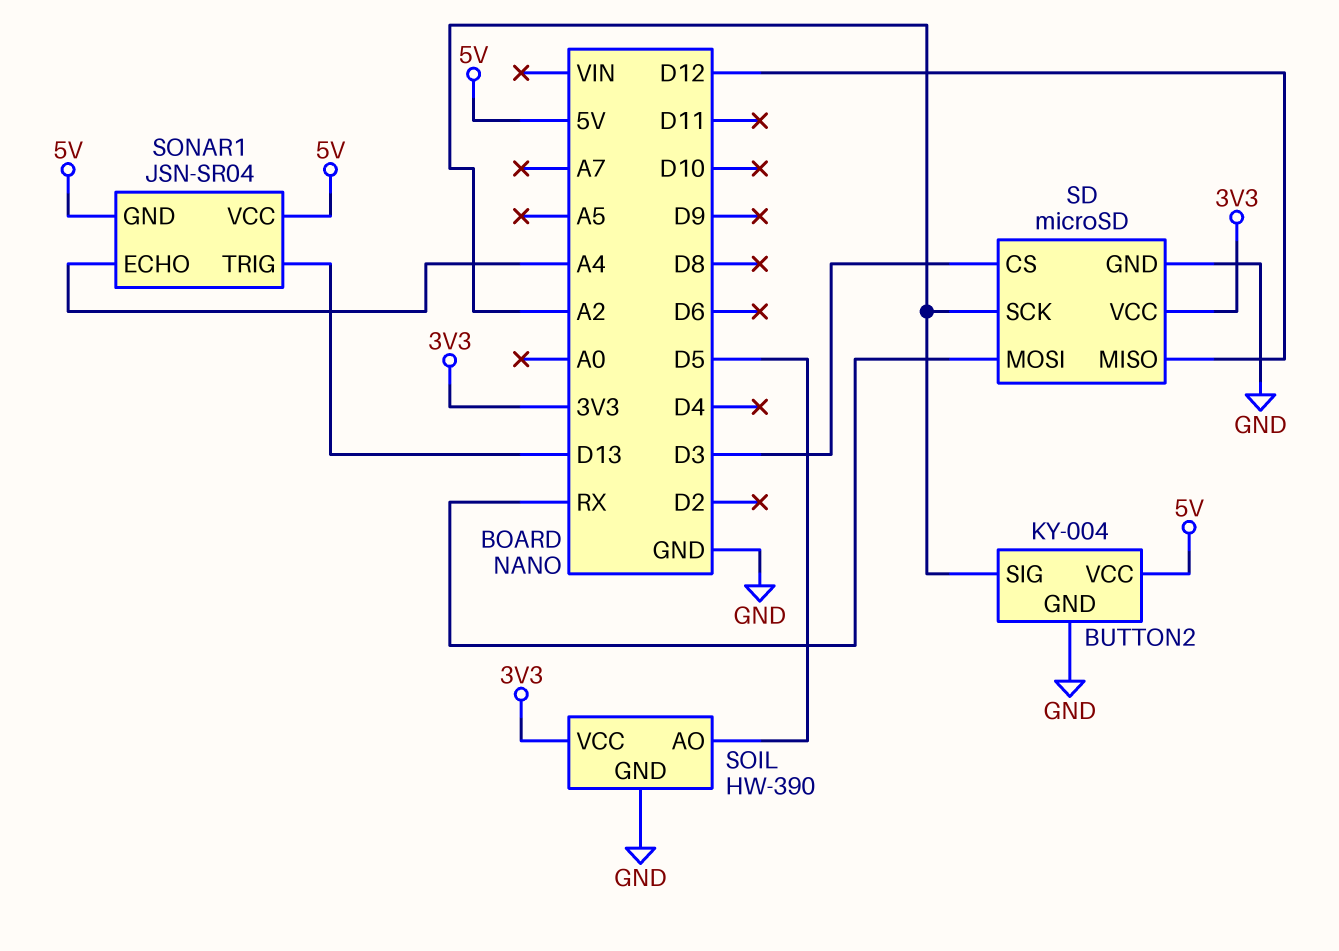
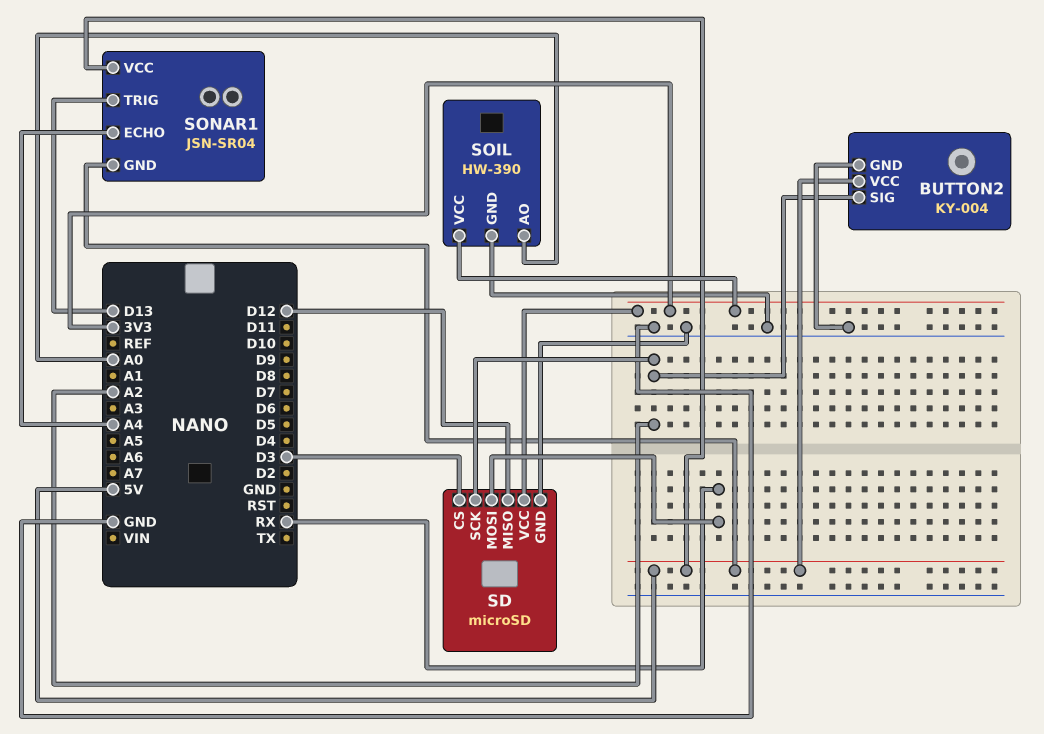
SOIL pin AO: D5 -> A0

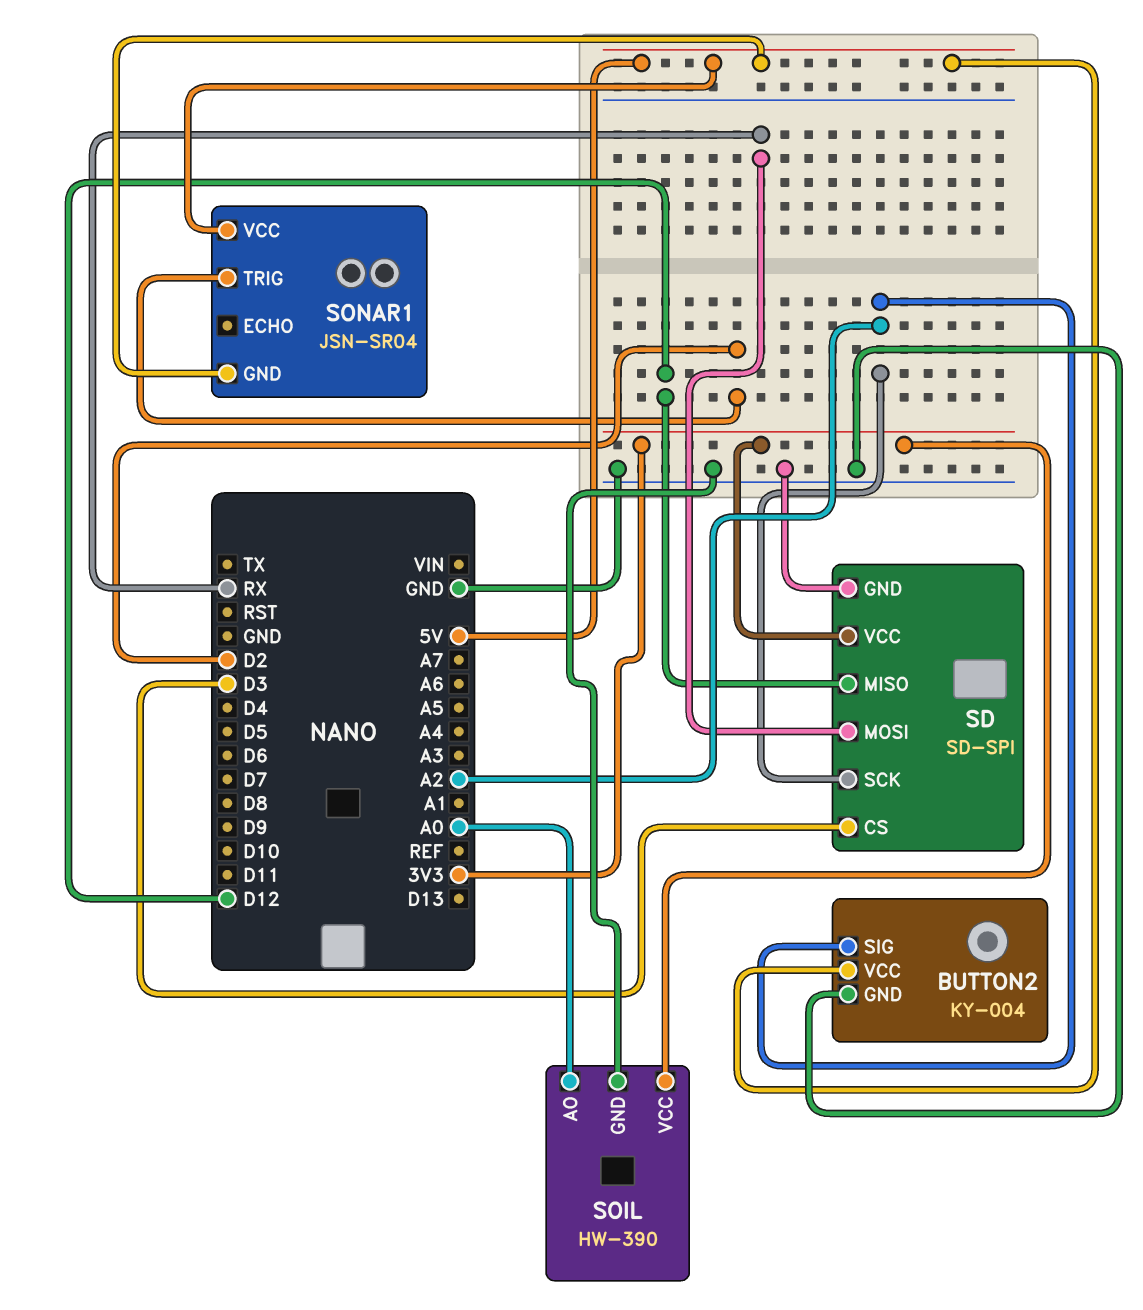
SD: microSD -> SD-SPI
SONAR1 pin ECHO: A4 -> none
SONAR1 pin TRIG: D13 -> D2

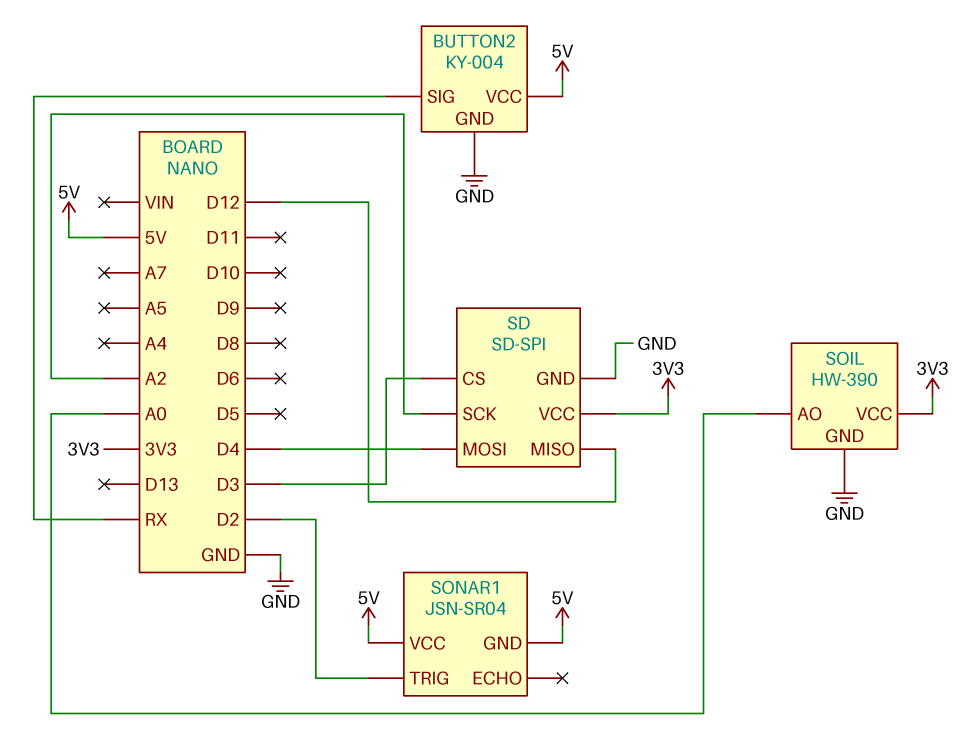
BUTTON2 pin SIG: A2 -> RX
SD pin MOSI: RX -> D4

